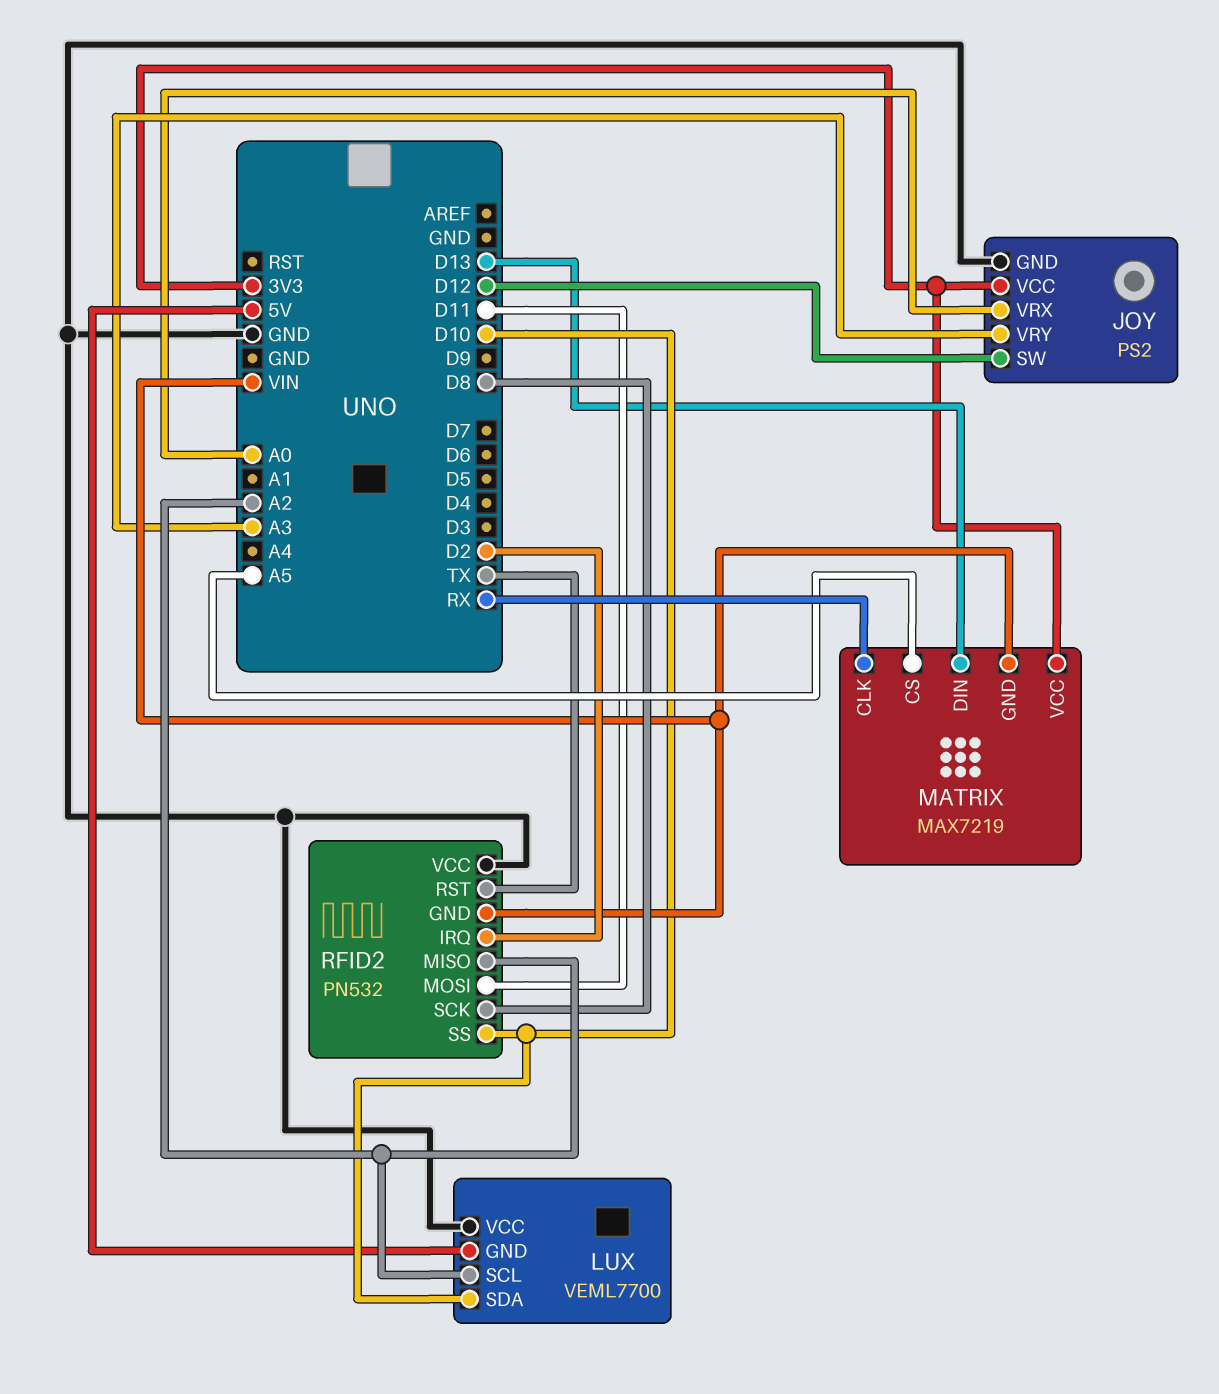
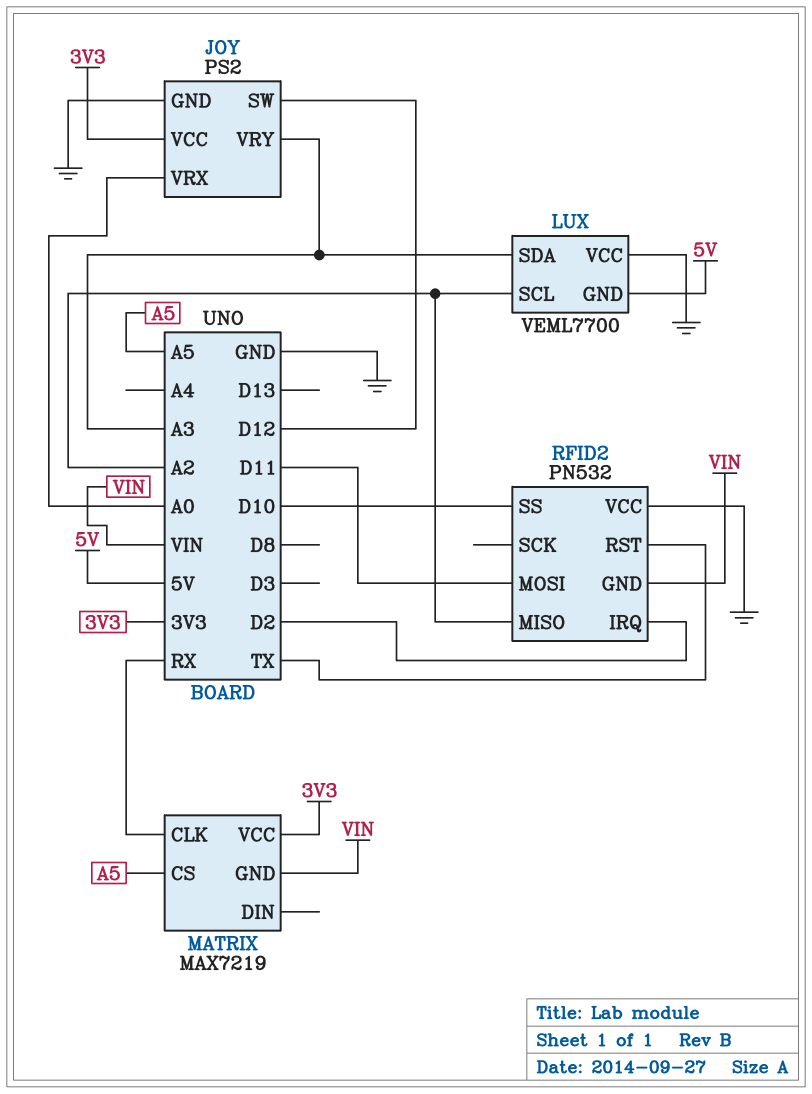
LUX pin SDA: D10 -> A3
MATRIX pin DIN: D13 -> none
RFID2 pin SCK: D8 -> none

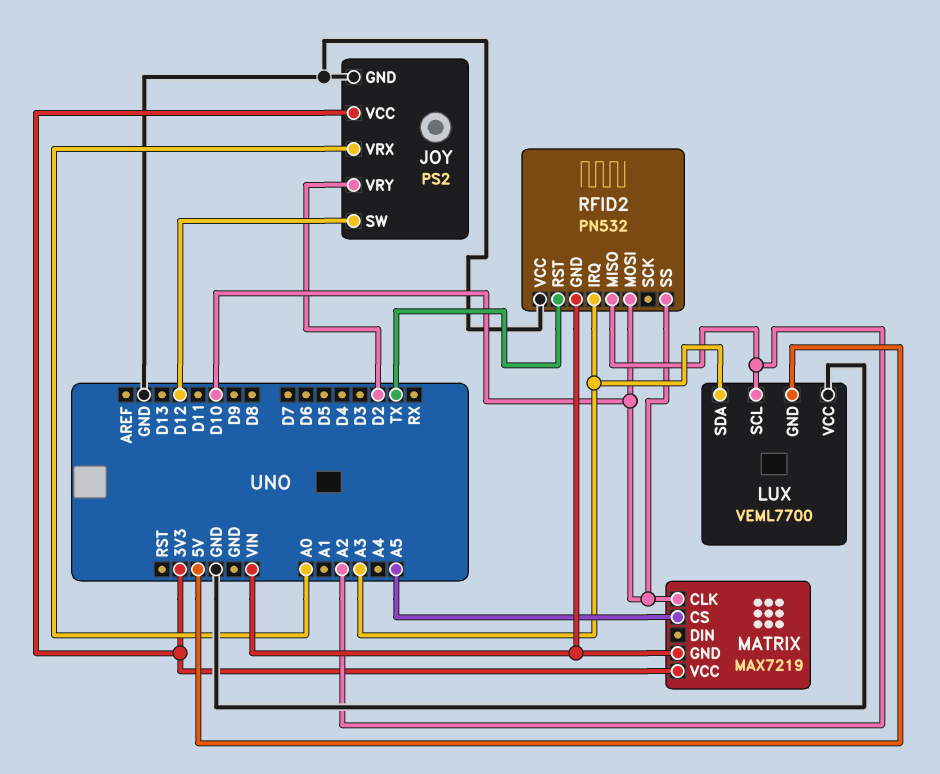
JOY pin VRY: A3 -> D2
MATRIX pin CLK: RX -> D10
RFID2 pin IRQ: D2 -> A3
RFID2 pin MOSI: D11 -> D10

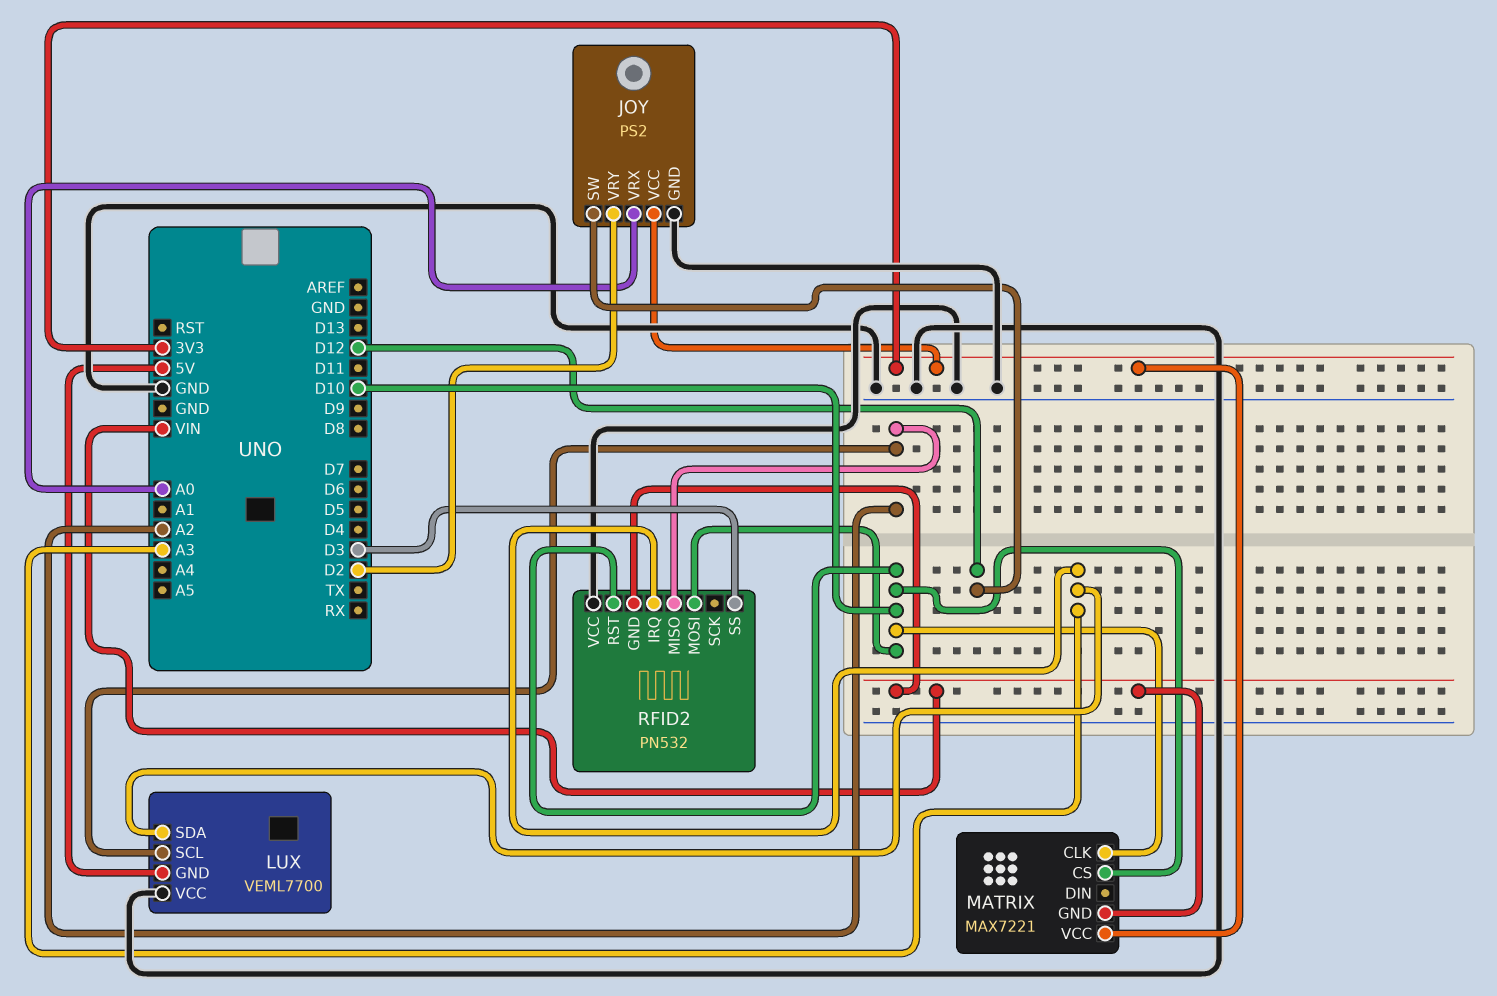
MATRIX: MAX7219 -> MAX7221
MATRIX pin CS: A5 -> D10
RFID2 pin RST: TX -> D10
RFID2 pin SS: D10 -> D3

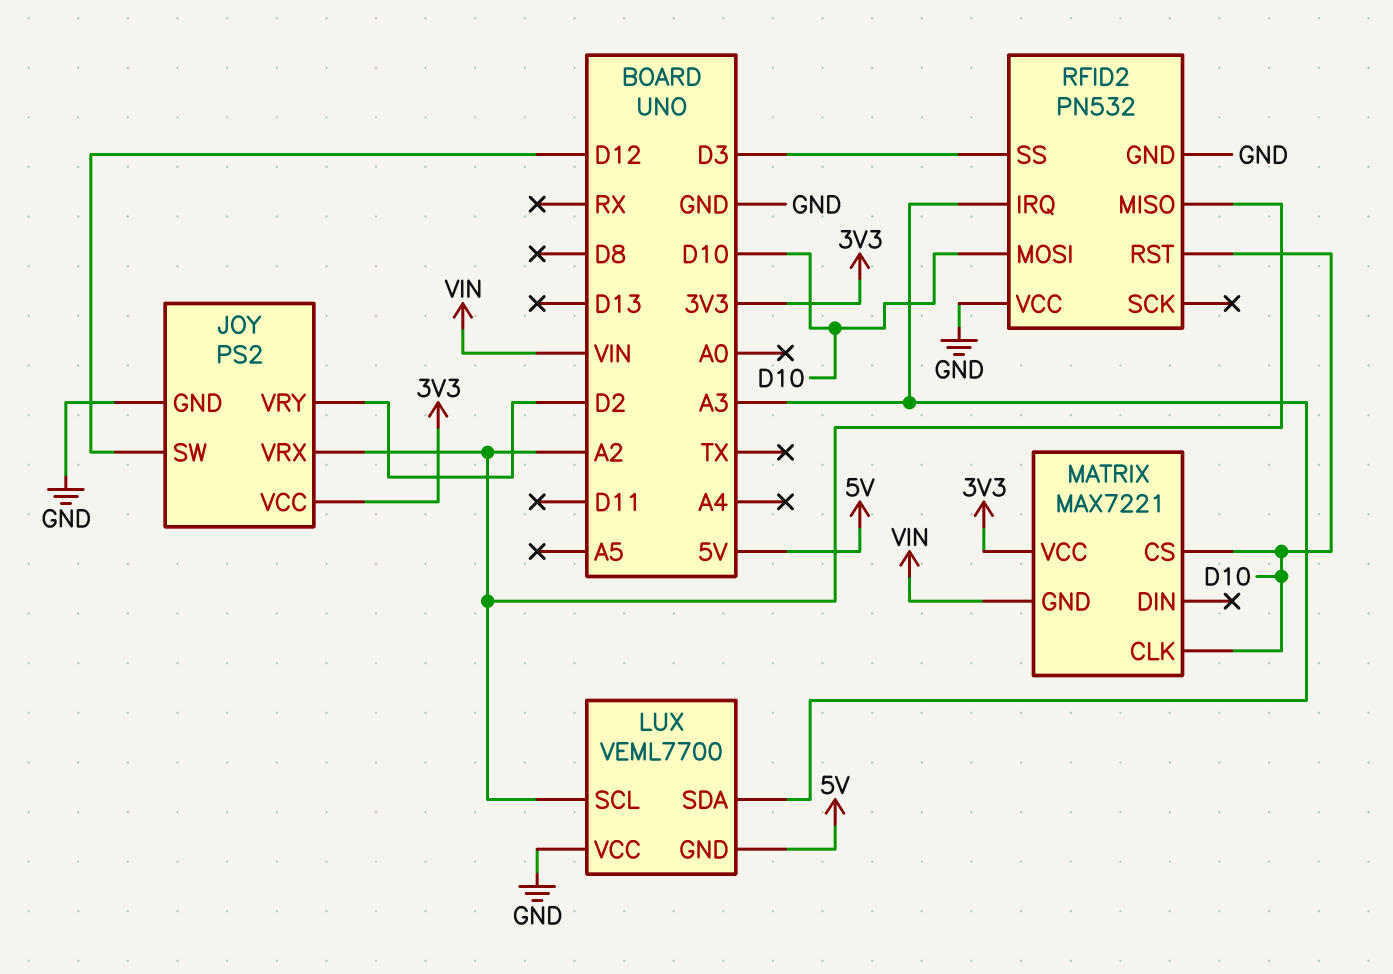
JOY pin VRX: A0 -> A2
RFID2 pin GND: VIN -> GND

